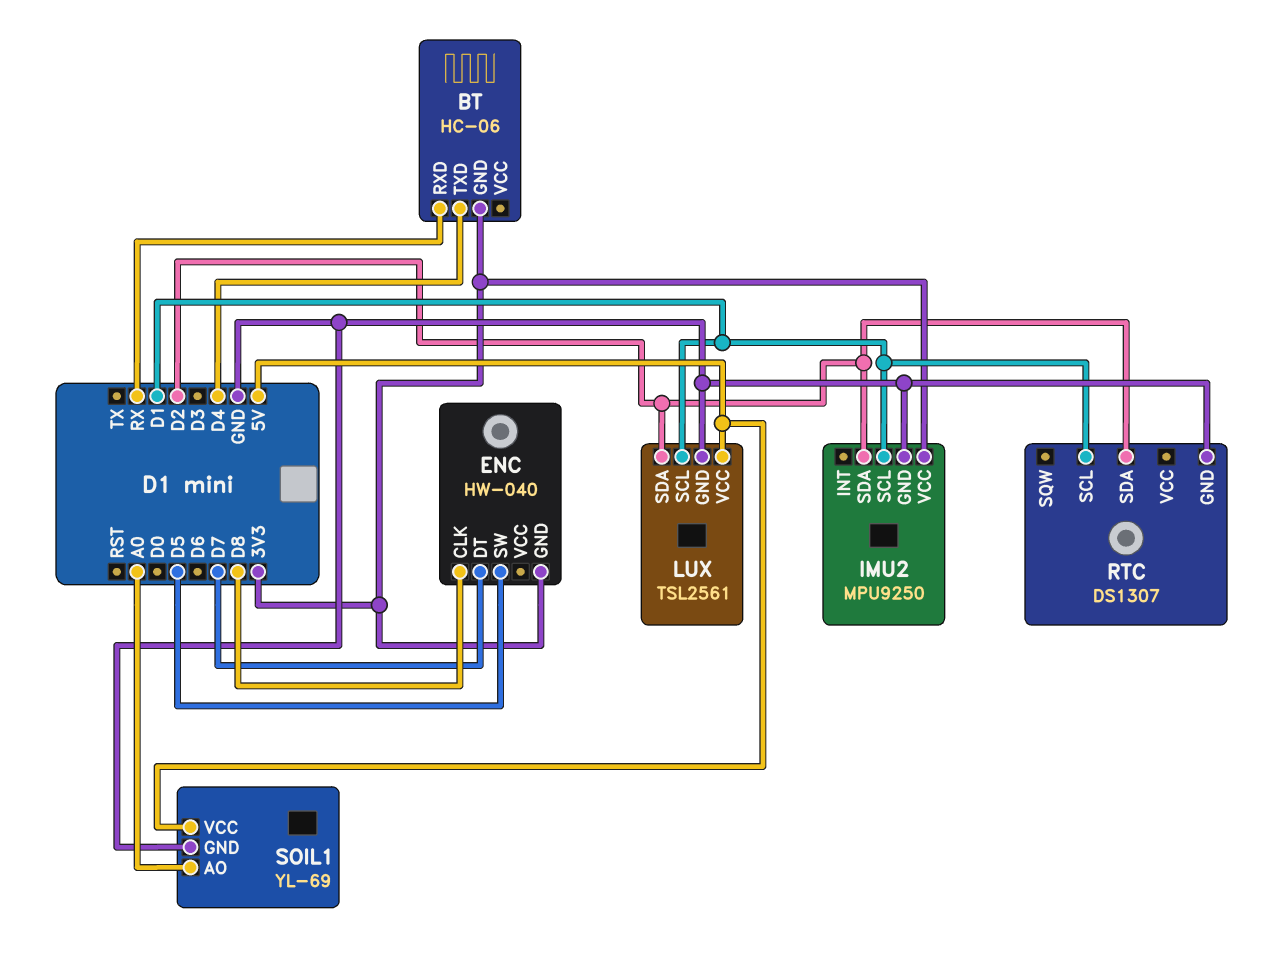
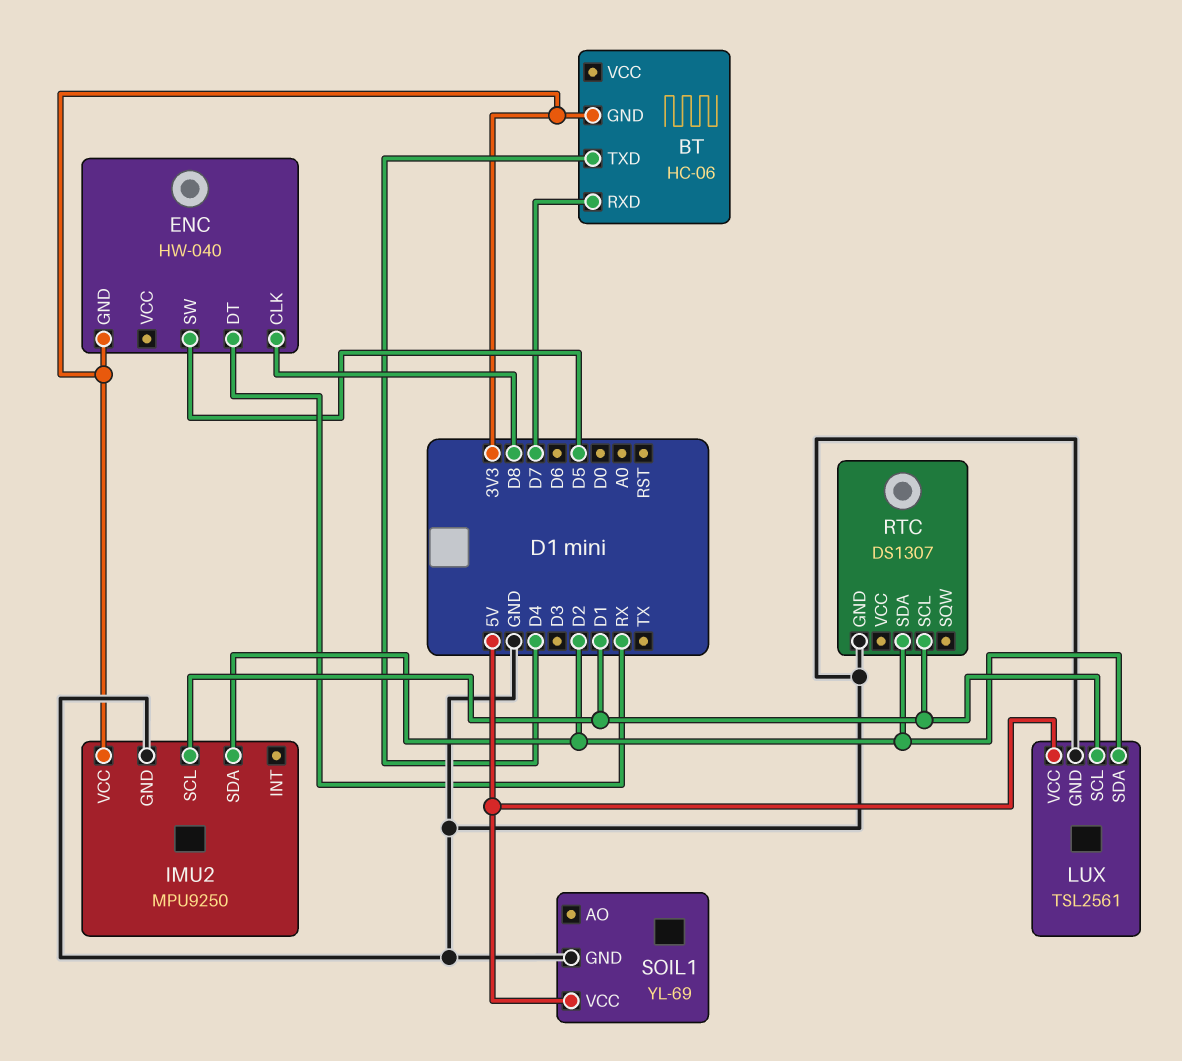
BT pin RXD: RX -> D7
ENC pin DT: D7 -> RX
SOIL1 pin AO: A0 -> none

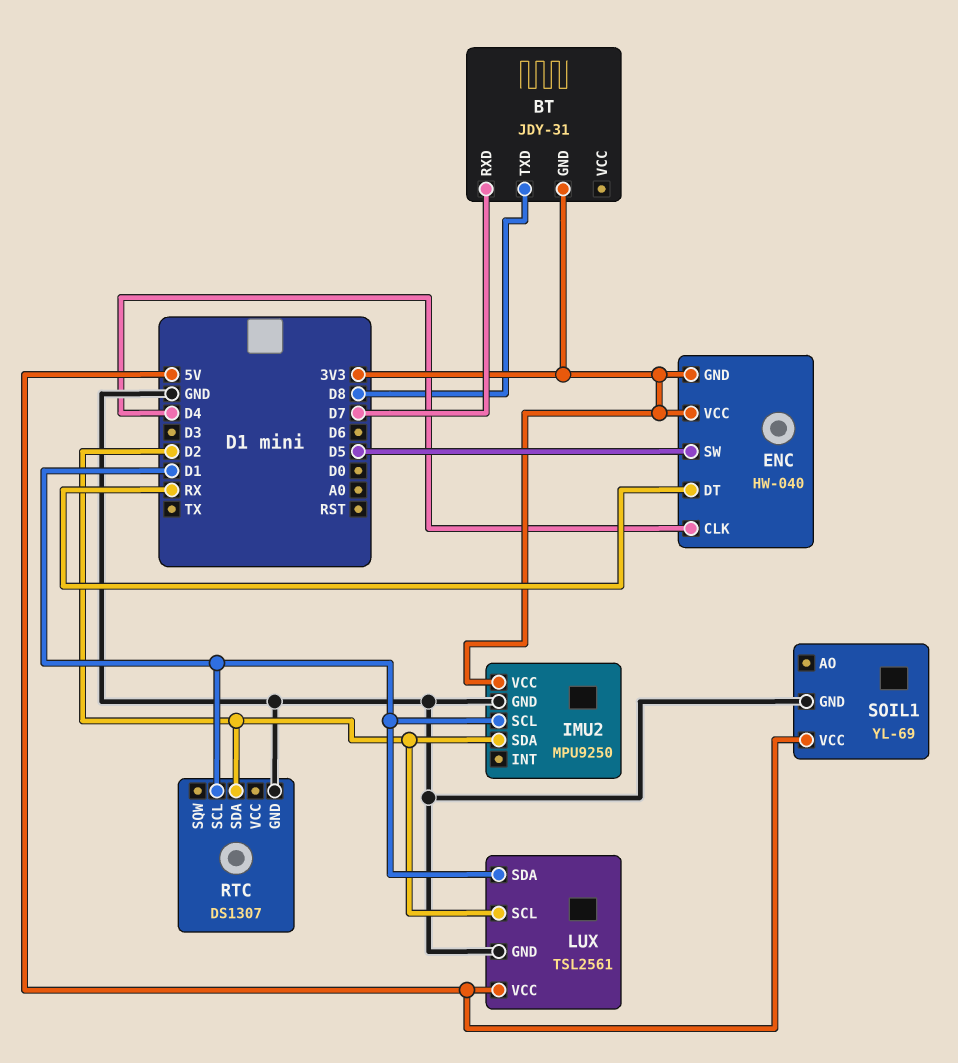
BT: HC-06 -> JDY-31
BT pin TXD: D4 -> D8
ENC pin CLK: D8 -> D4
ENC pin VCC: none -> 3V3
LUX pin SCL: D1 -> D2
LUX pin SDA: D2 -> D1

